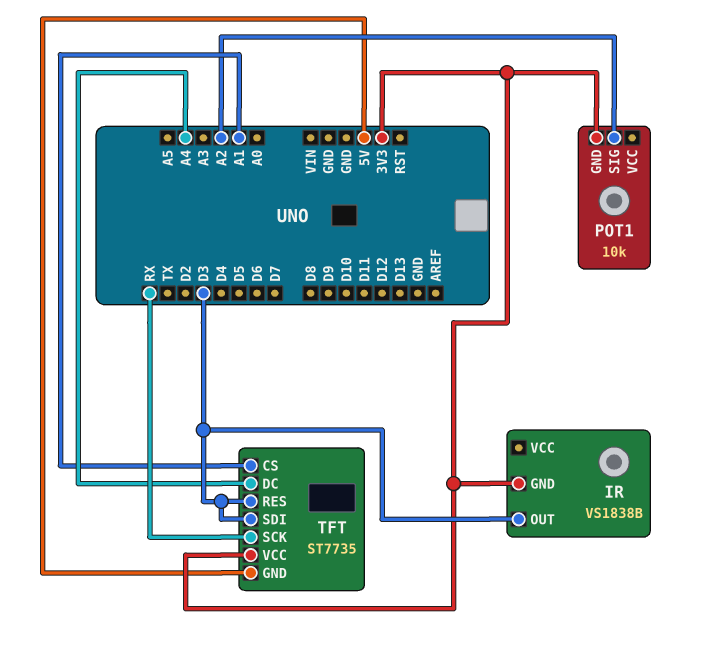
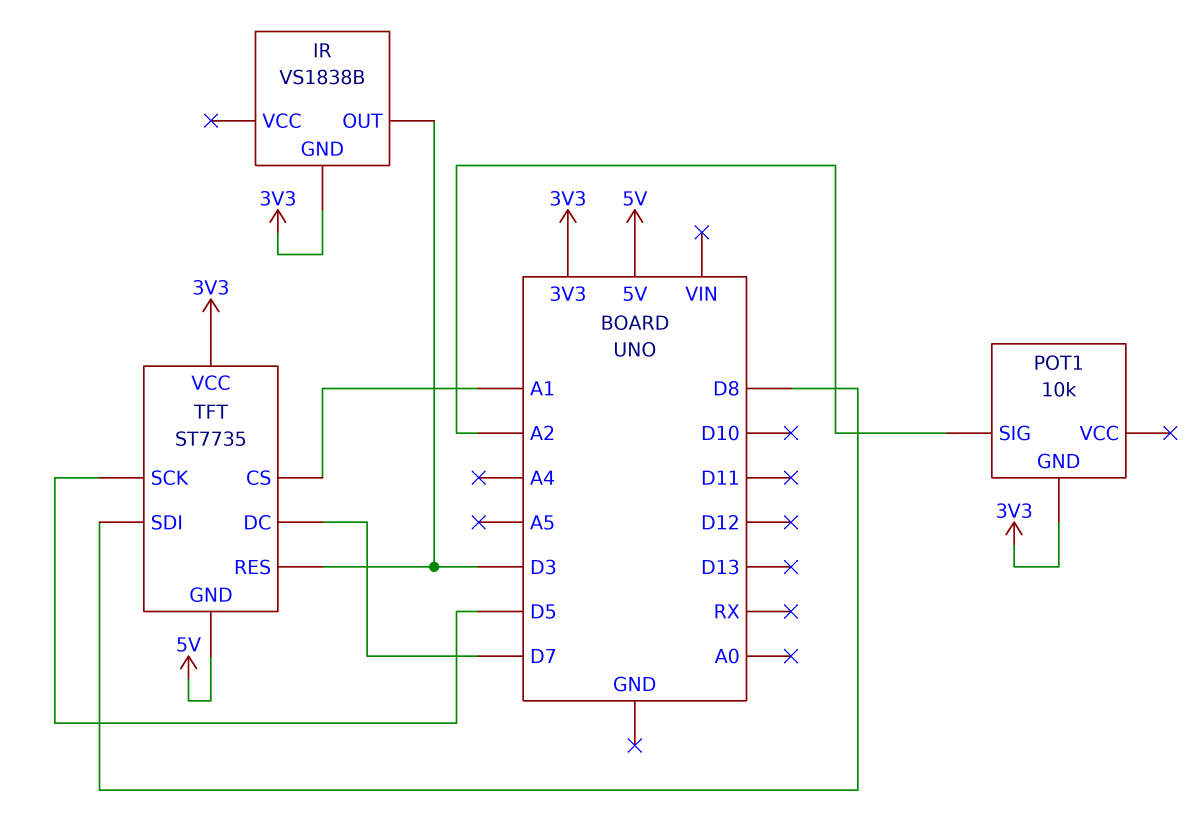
TFT pin DC: A4 -> D7
TFT pin SCK: RX -> D5
TFT pin SDI: D3 -> D8

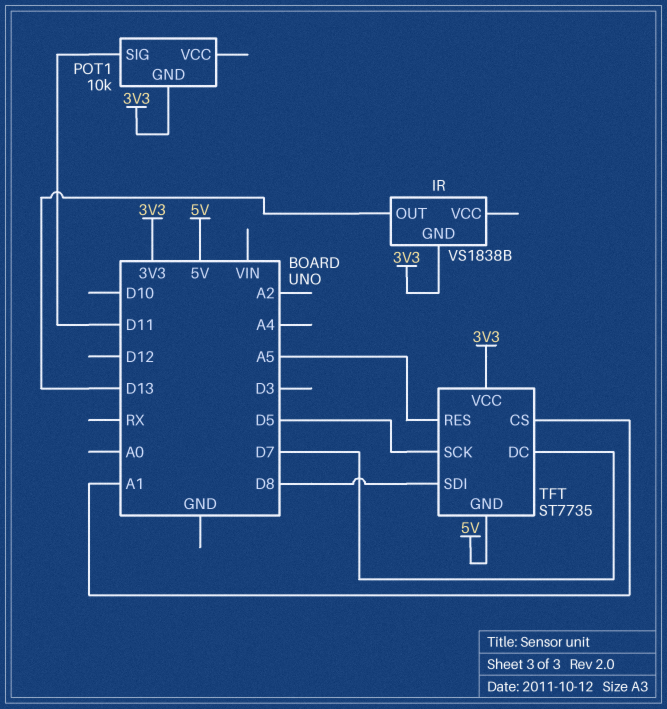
IR pin OUT: D3 -> D13
POT1 pin SIG: A2 -> D11
TFT pin RES: D3 -> A5

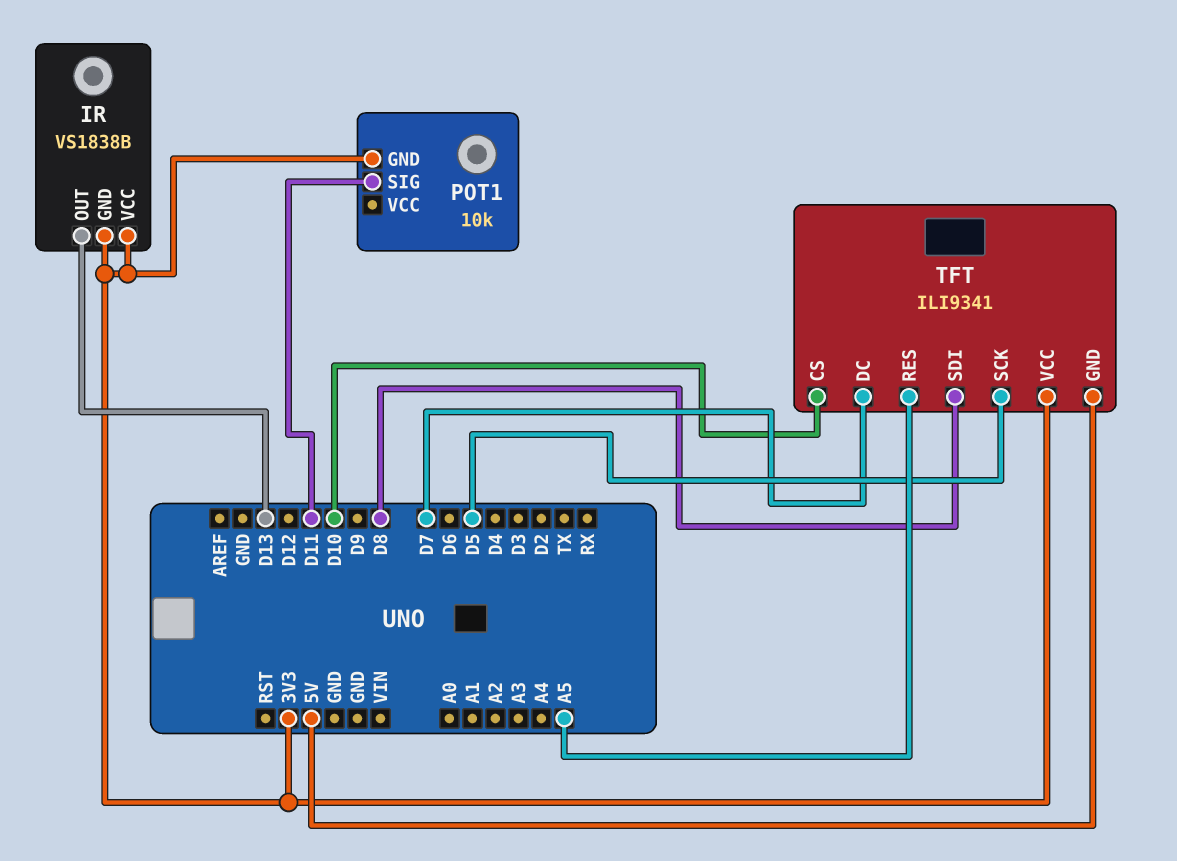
IR pin VCC: none -> 3V3
TFT: ST7735 -> ILI9341
TFT pin CS: A1 -> D10

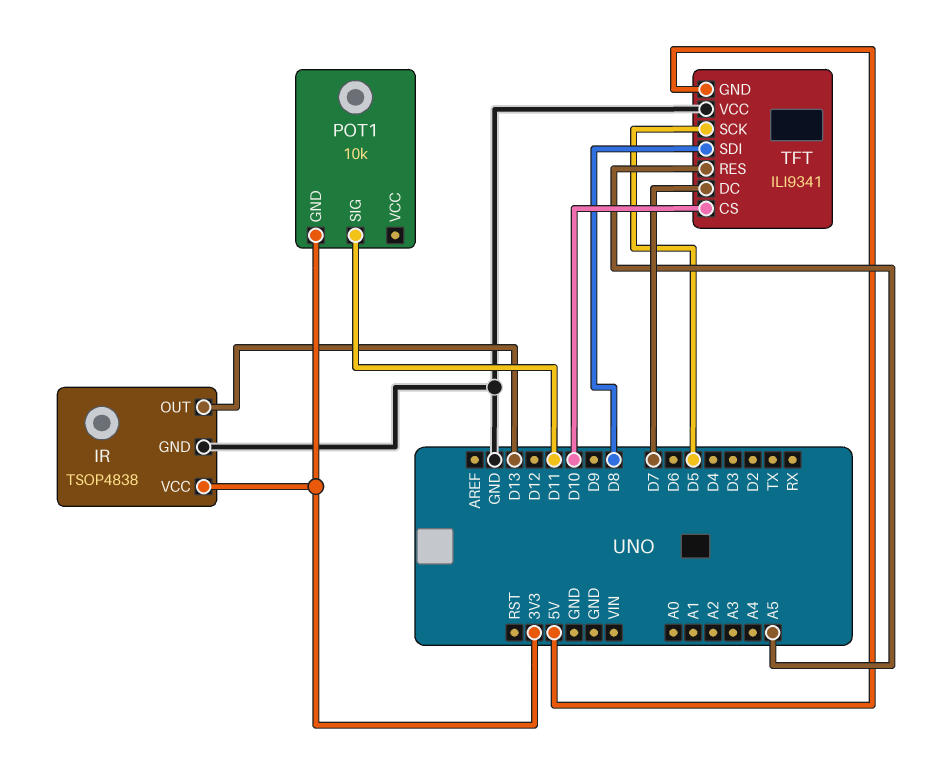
IR: VS1838B -> TSOP4838
IR pin GND: 3V3 -> GND
TFT pin VCC: 3V3 -> GND

